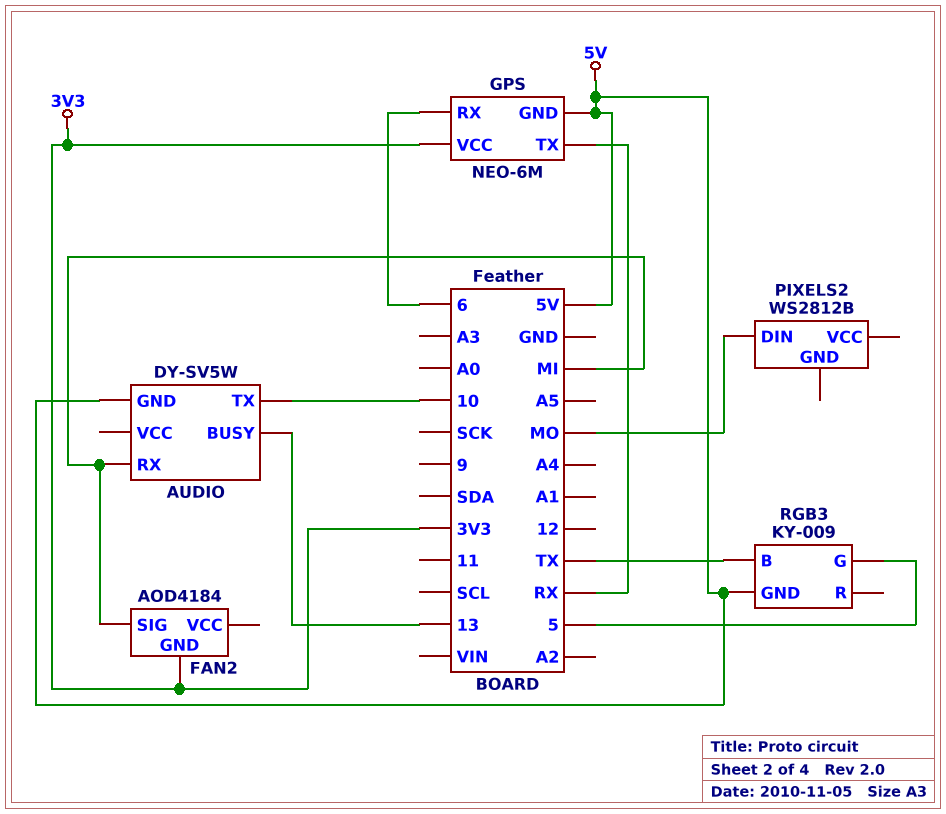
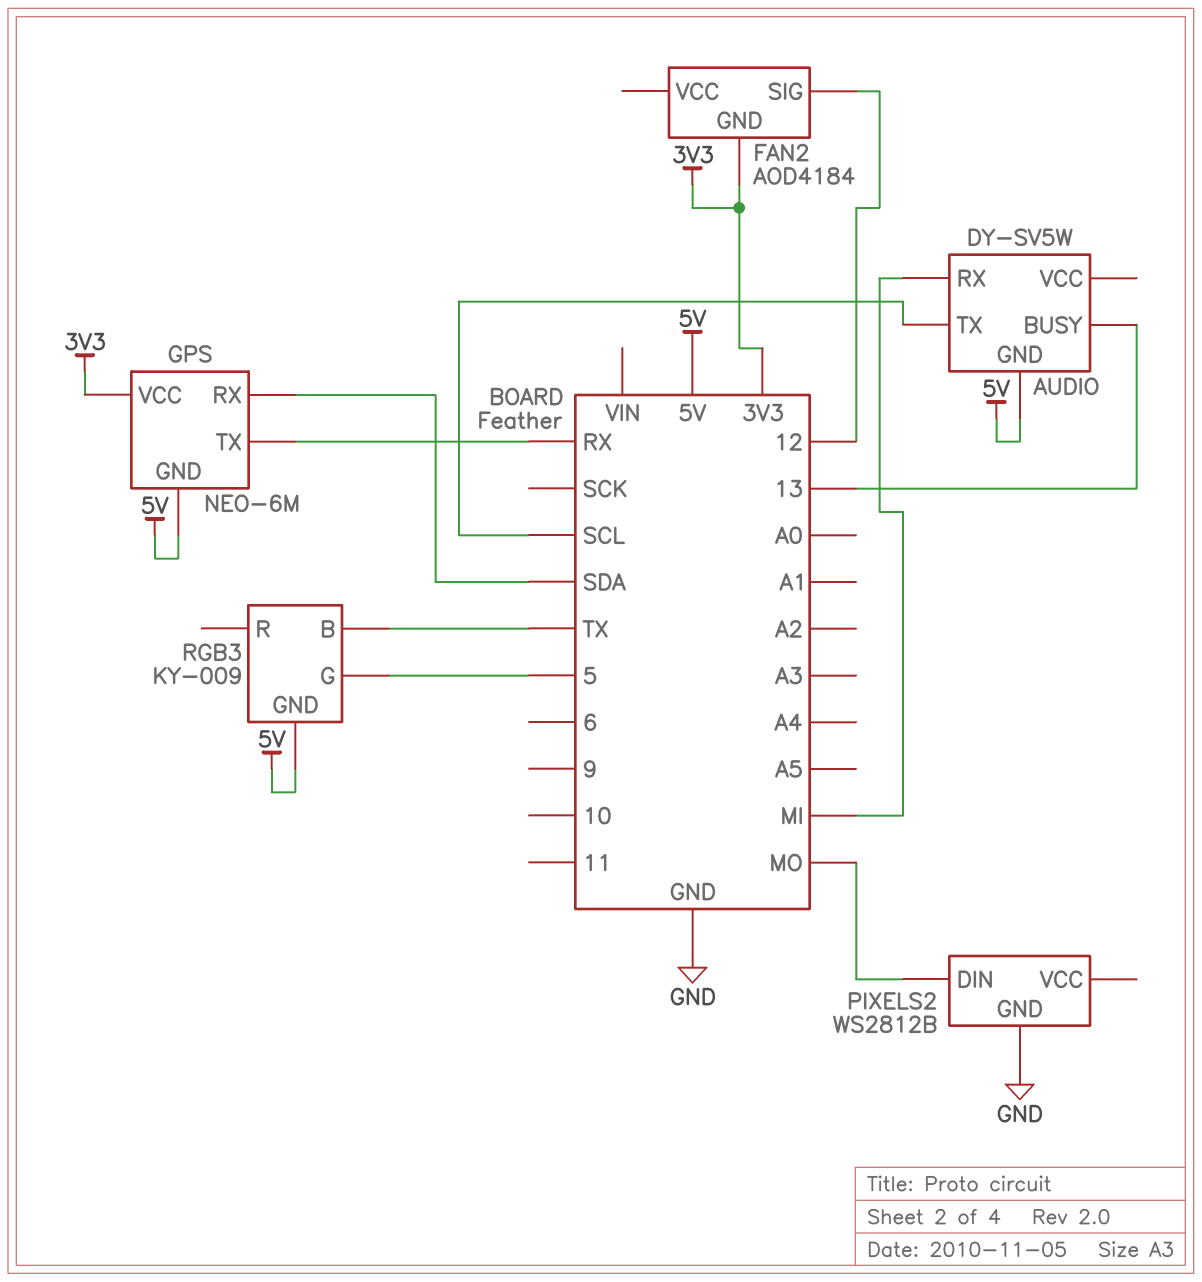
AUDIO pin TX: 10 -> SCL
FAN2 pin SIG: MI -> 12
GPS pin RX: 6 -> SDA
PIXELS2 pin GND: none -> GND

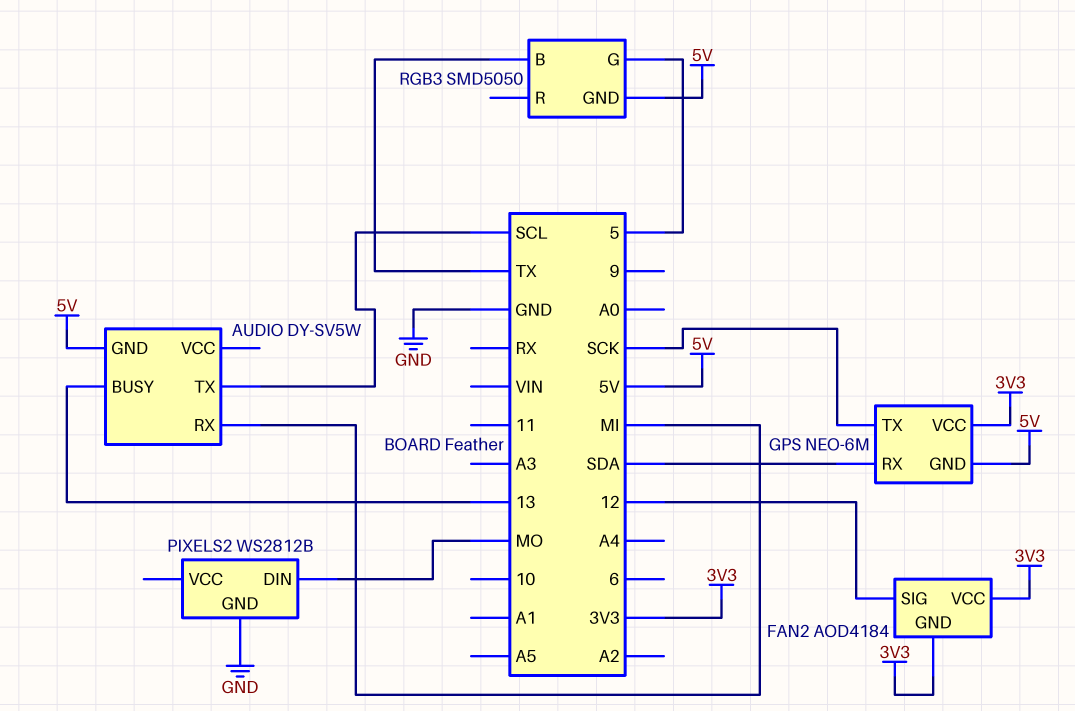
FAN2 pin VCC: none -> 3V3
GPS pin TX: RX -> SCK
RGB3: KY-009 -> SMD5050

